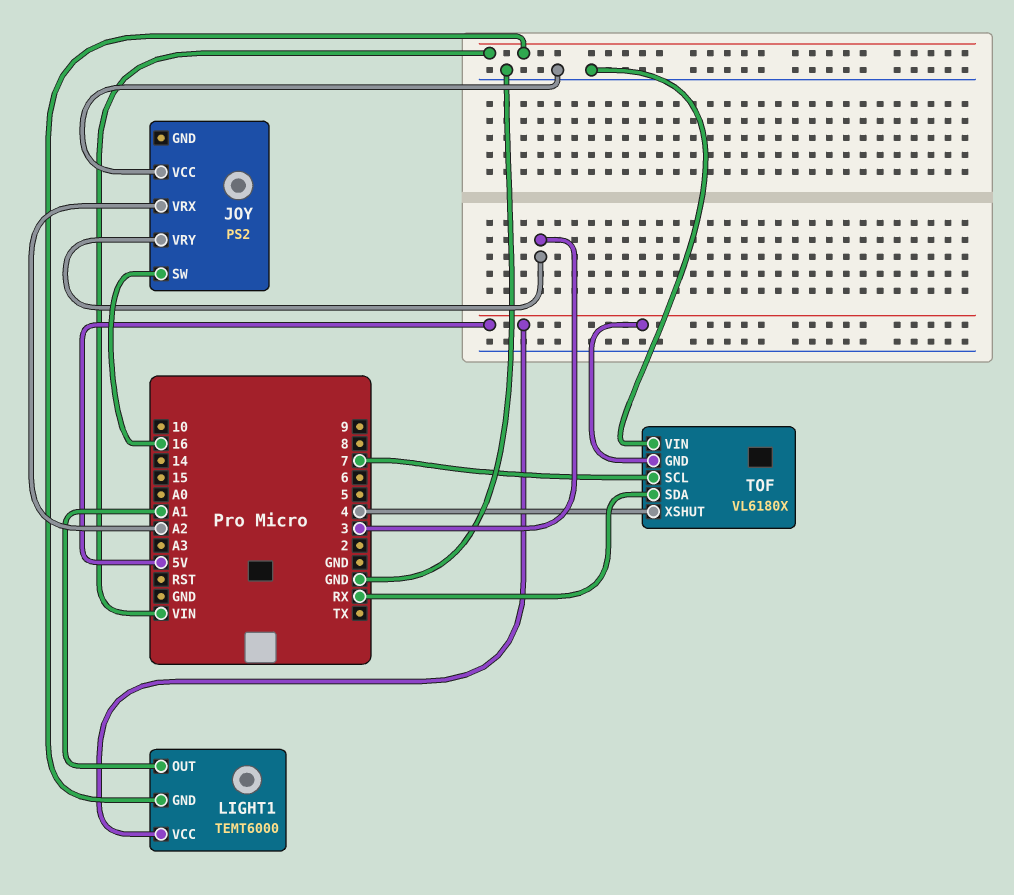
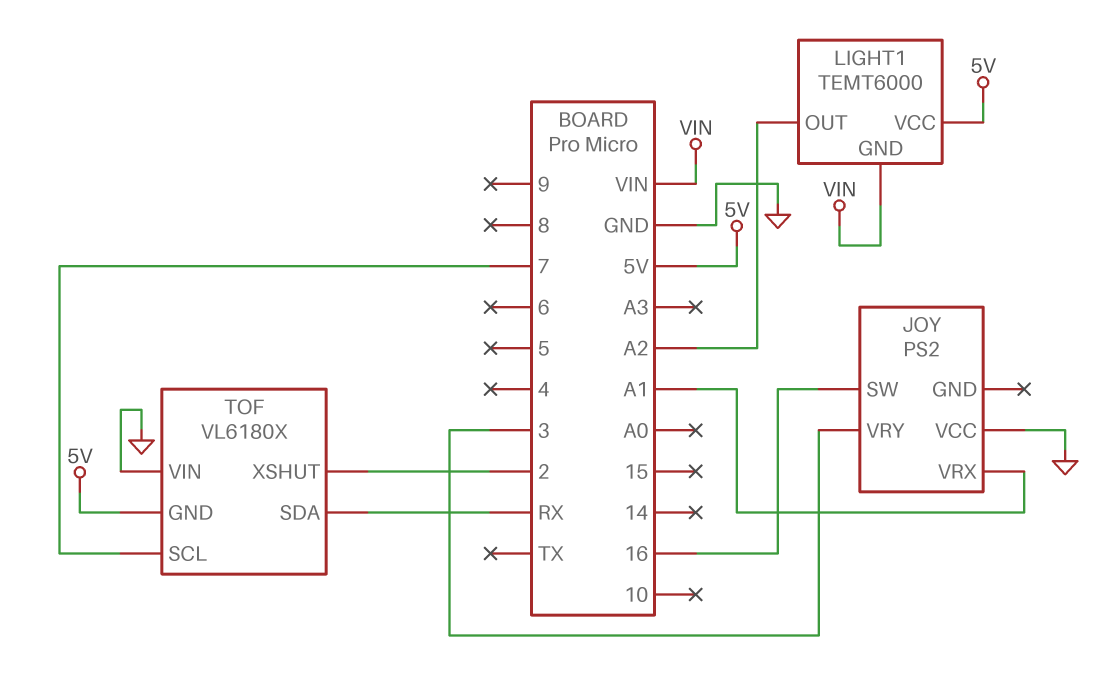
JOY pin VRX: A2 -> A1
LIGHT1 pin OUT: A1 -> A2
TOF pin XSHUT: 4 -> 2

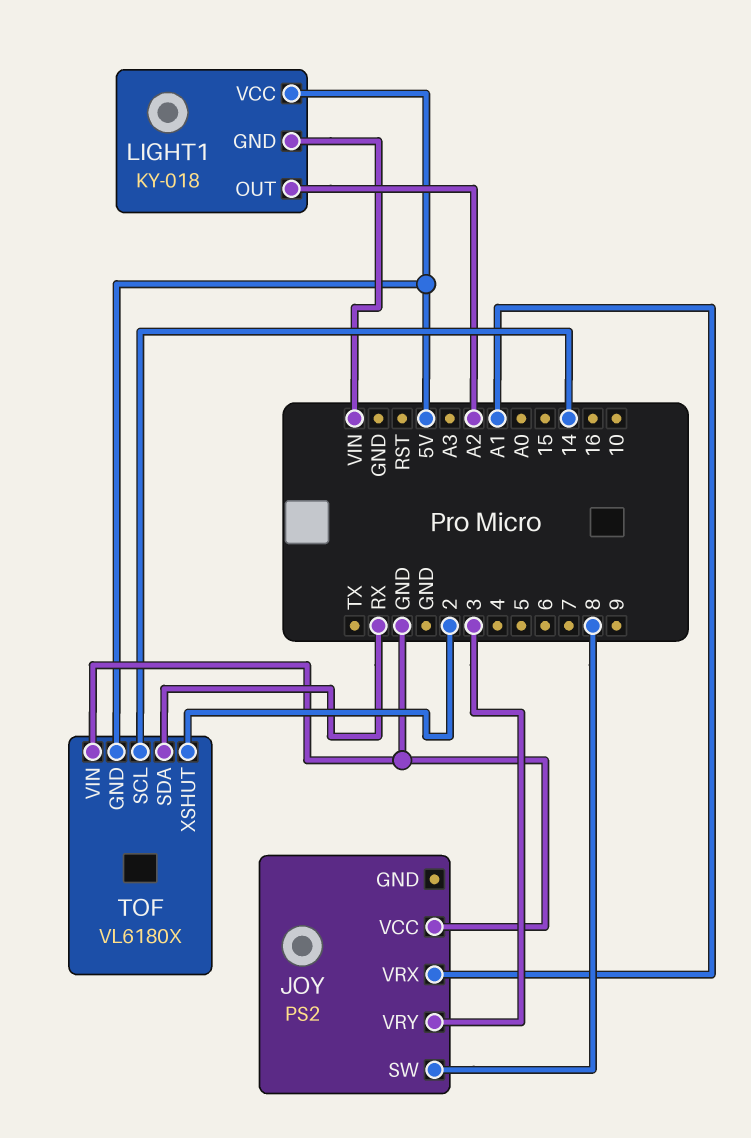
JOY pin SW: 16 -> 8
LIGHT1: TEMT6000 -> KY-018
TOF pin SCL: 7 -> 14

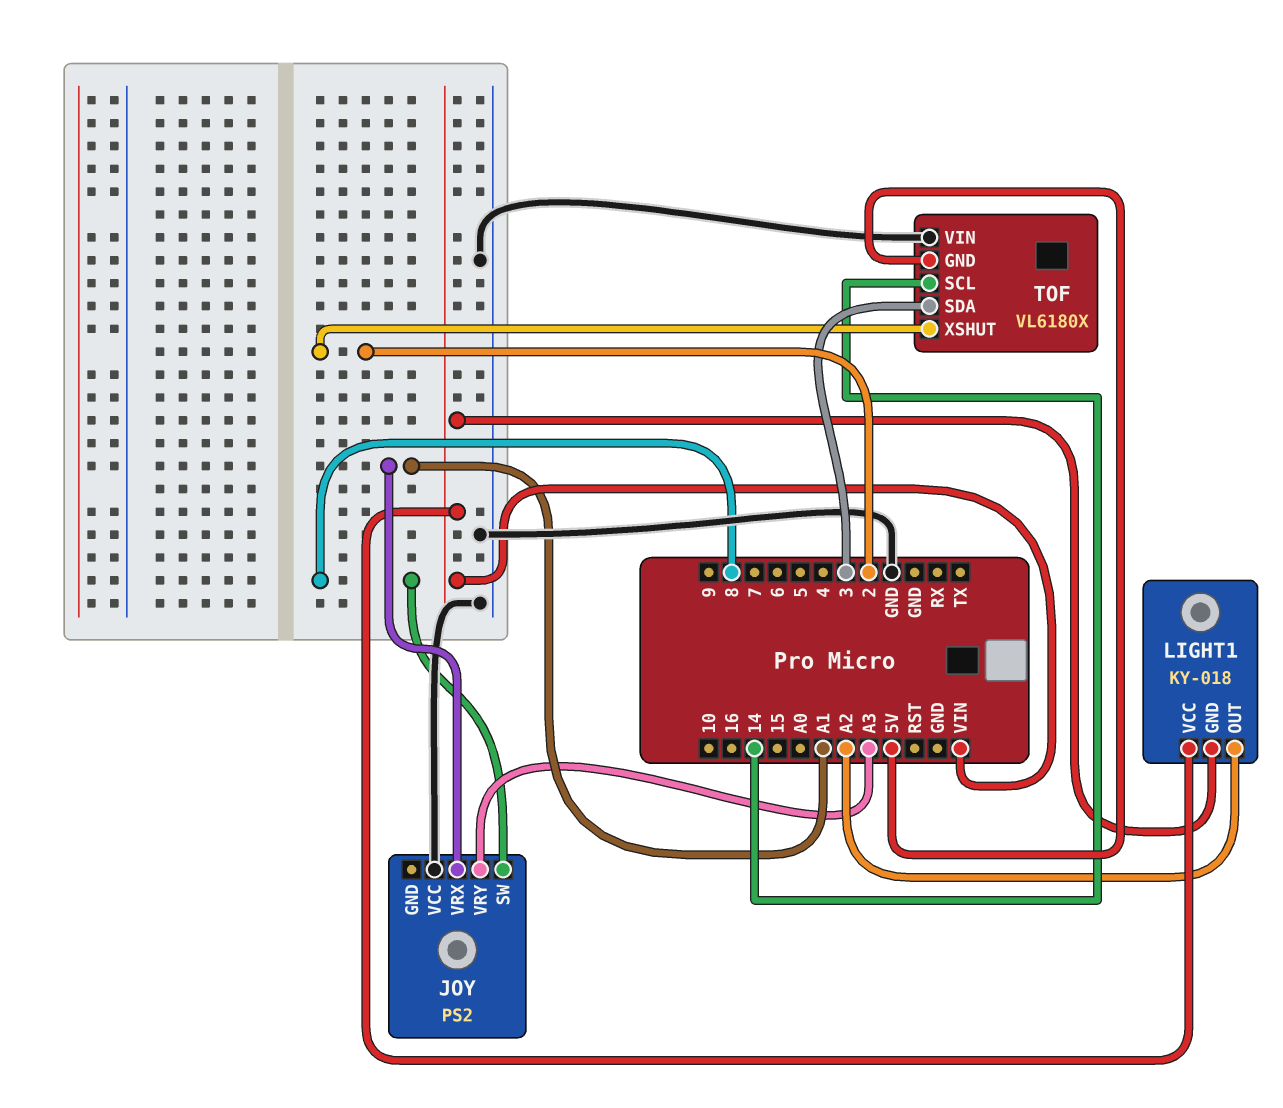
JOY pin VRY: 3 -> A3
LIGHT1 pin VCC: 5V -> VIN
TOF pin SDA: RX -> 3

